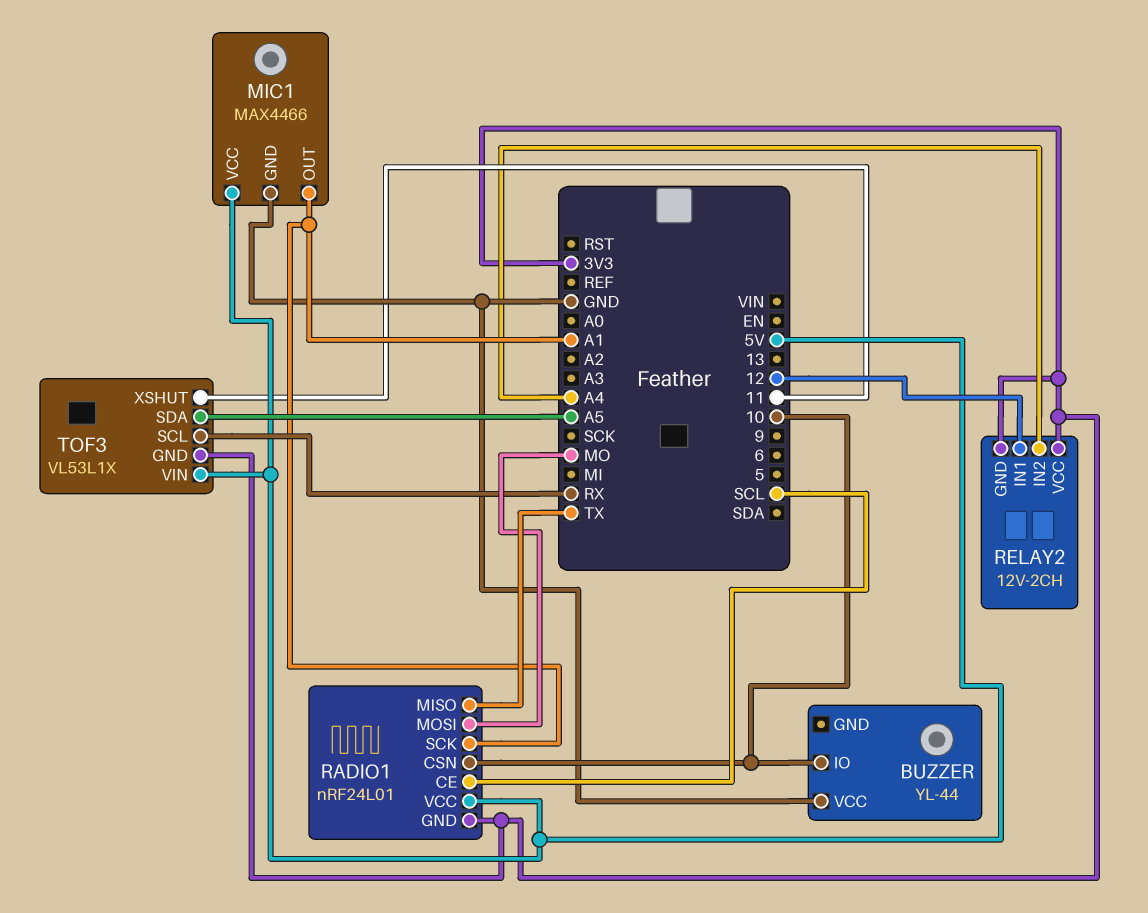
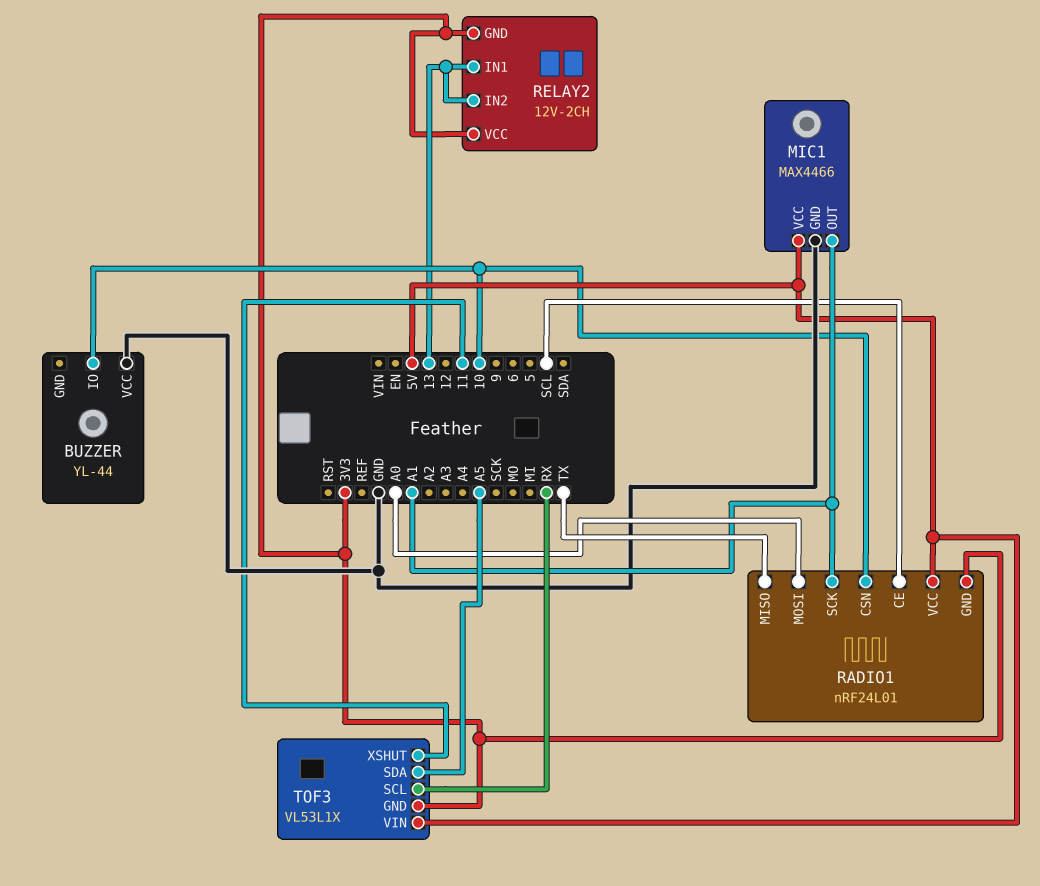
RADIO1 pin MOSI: MO -> A0
RELAY2 pin IN1: 12 -> 13
RELAY2 pin IN2: A4 -> 13

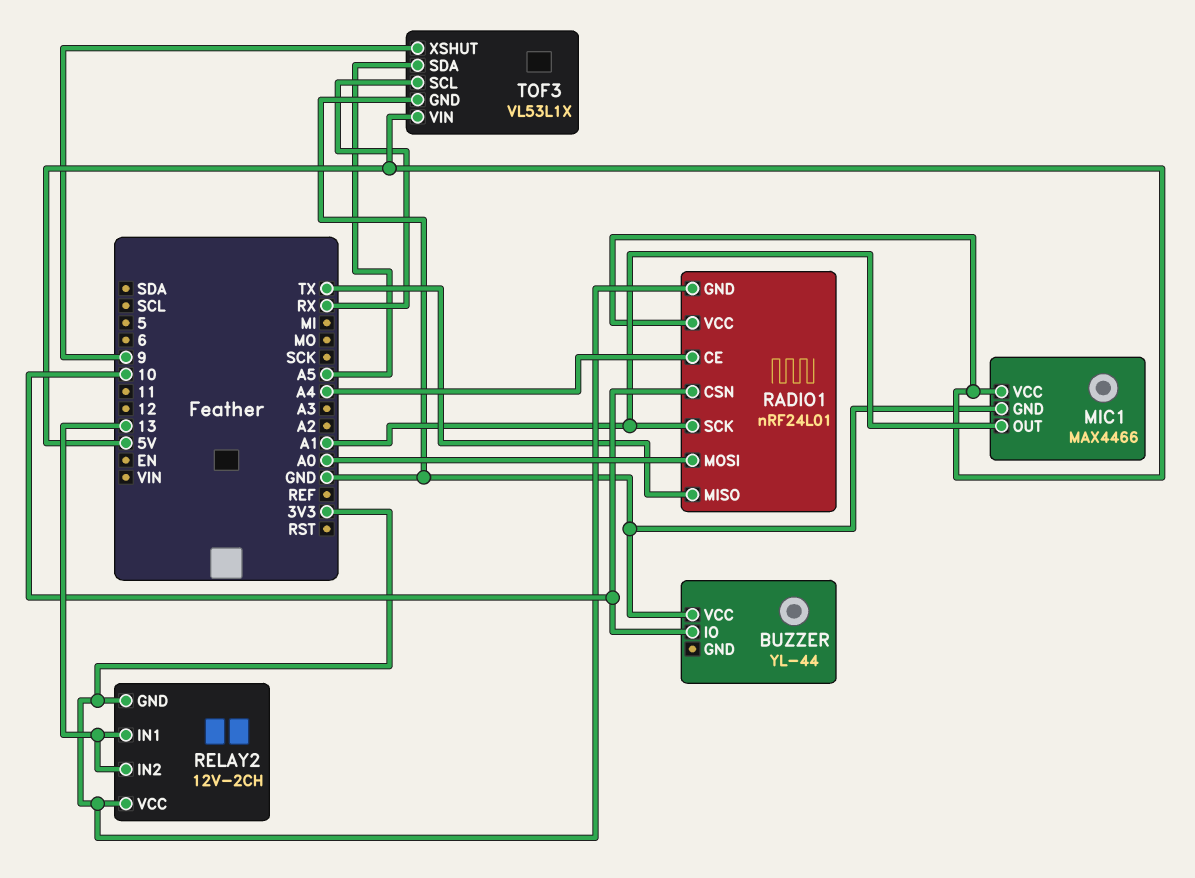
RADIO1 pin CE: SCL -> A4
TOF3 pin GND: 3V3 -> GND
TOF3 pin XSHUT: 11 -> 9

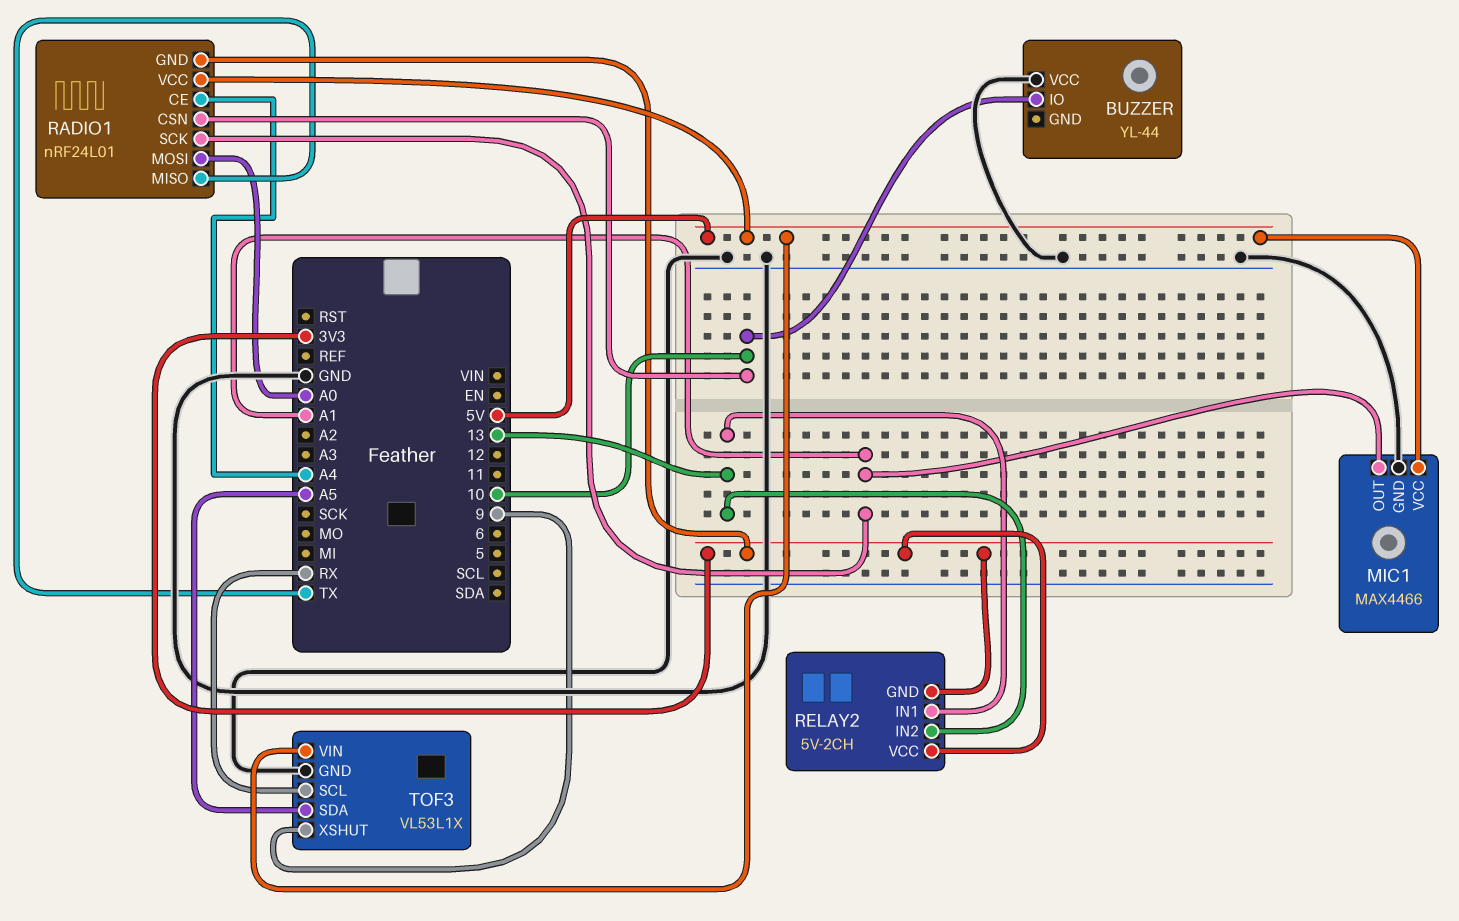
RELAY2: 12V-2CH -> 5V-2CH

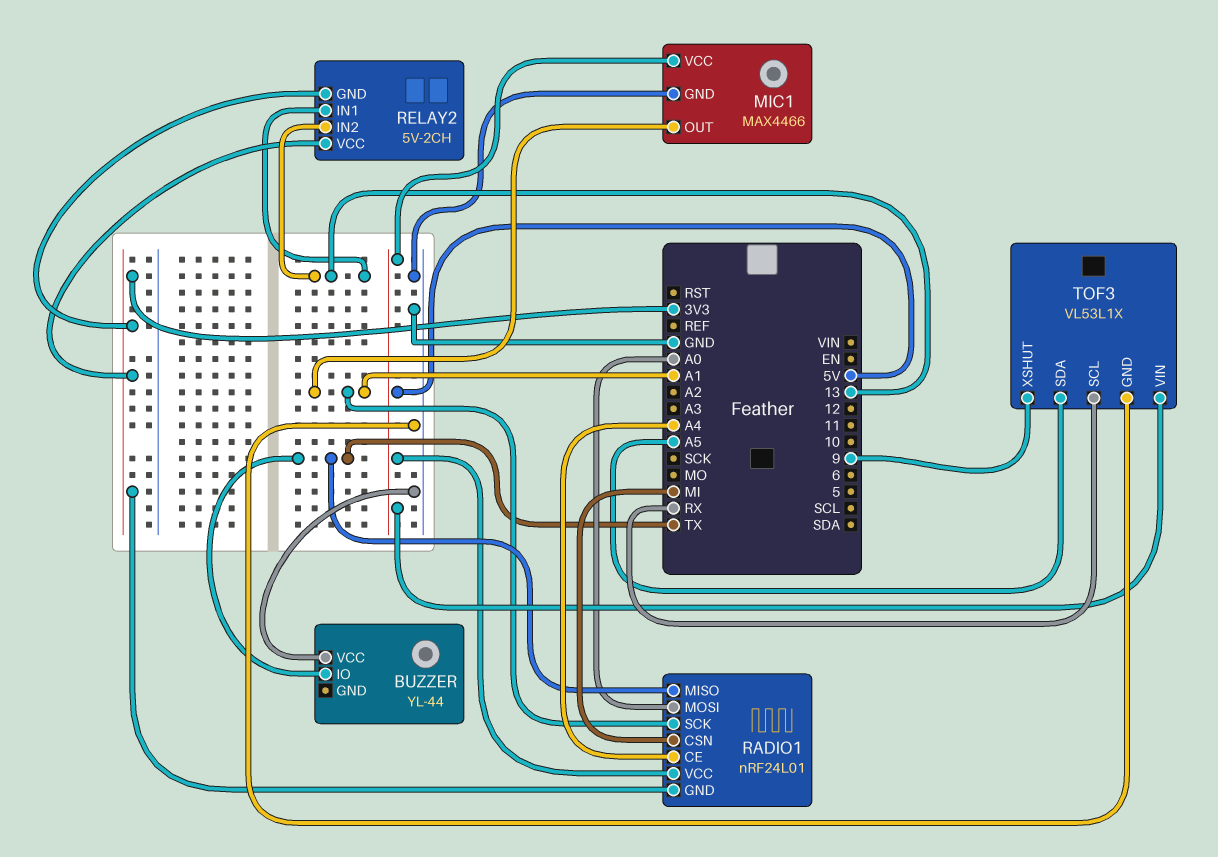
BUZZER pin IO: 10 -> TX
RADIO1 pin CSN: 10 -> MI

